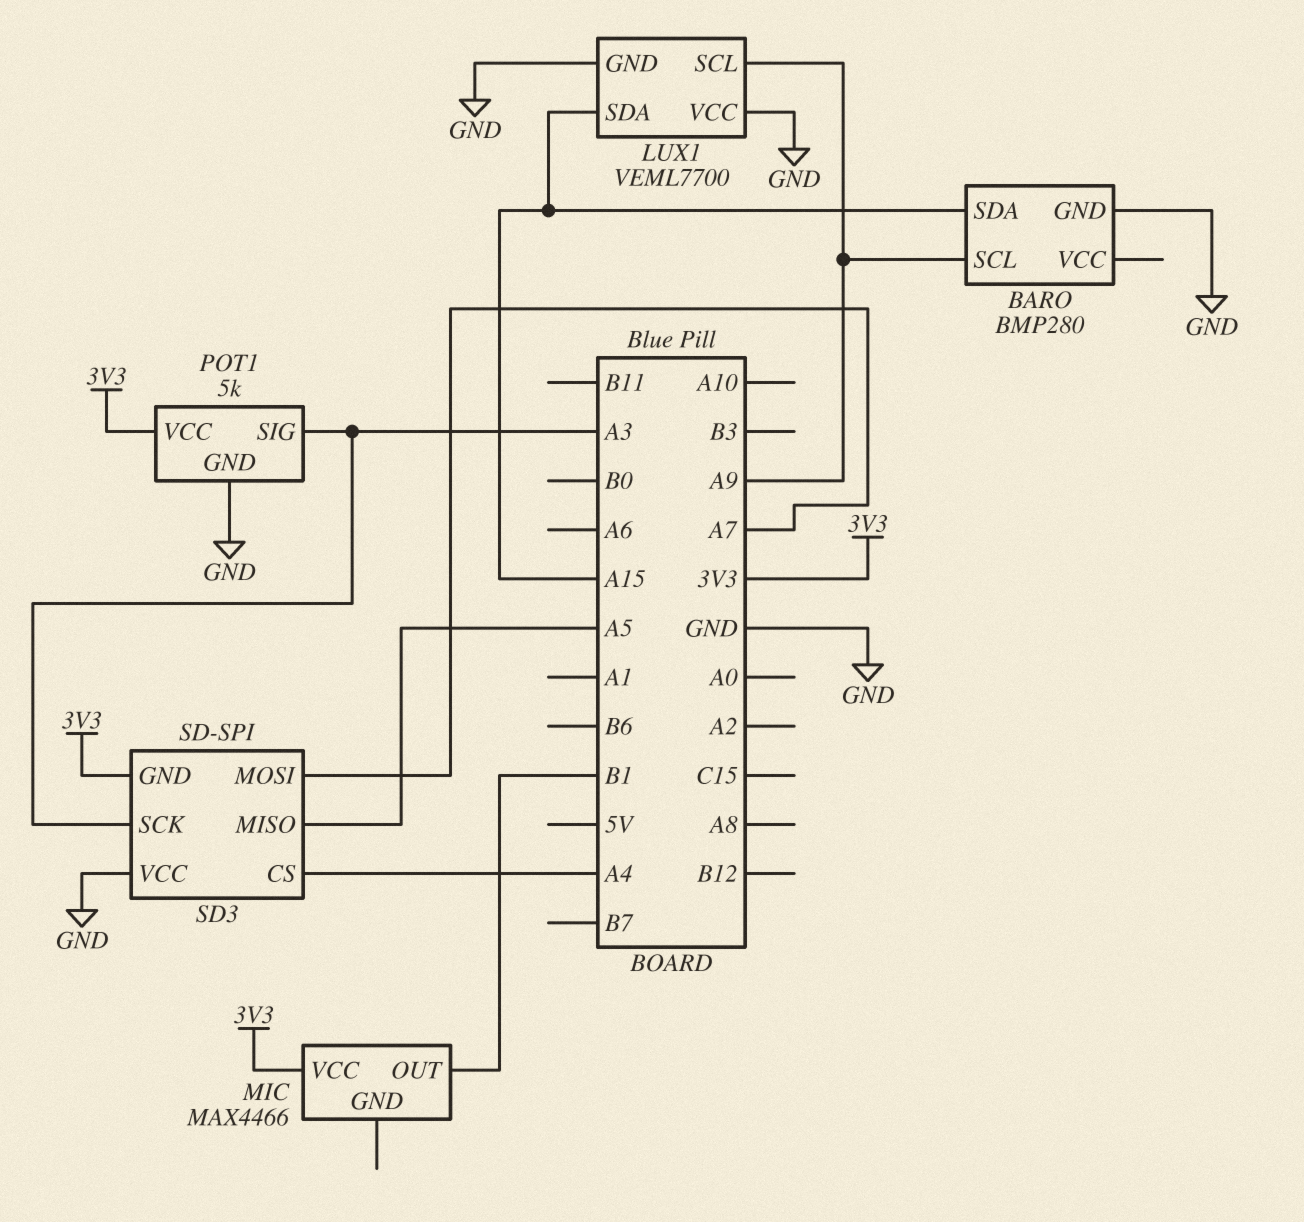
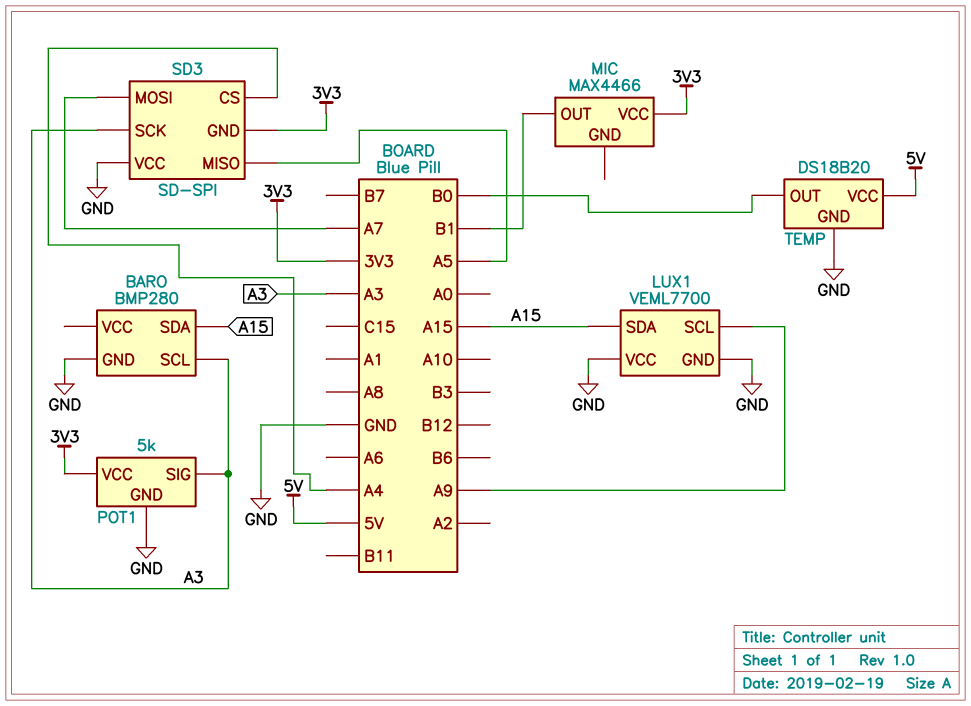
BARO pin SCL: A9 -> A3
TEMP: none -> DS18B20
TEMP pin GND: none -> GND
TEMP pin OUT: none -> B0
TEMP pin VCC: none -> 5V

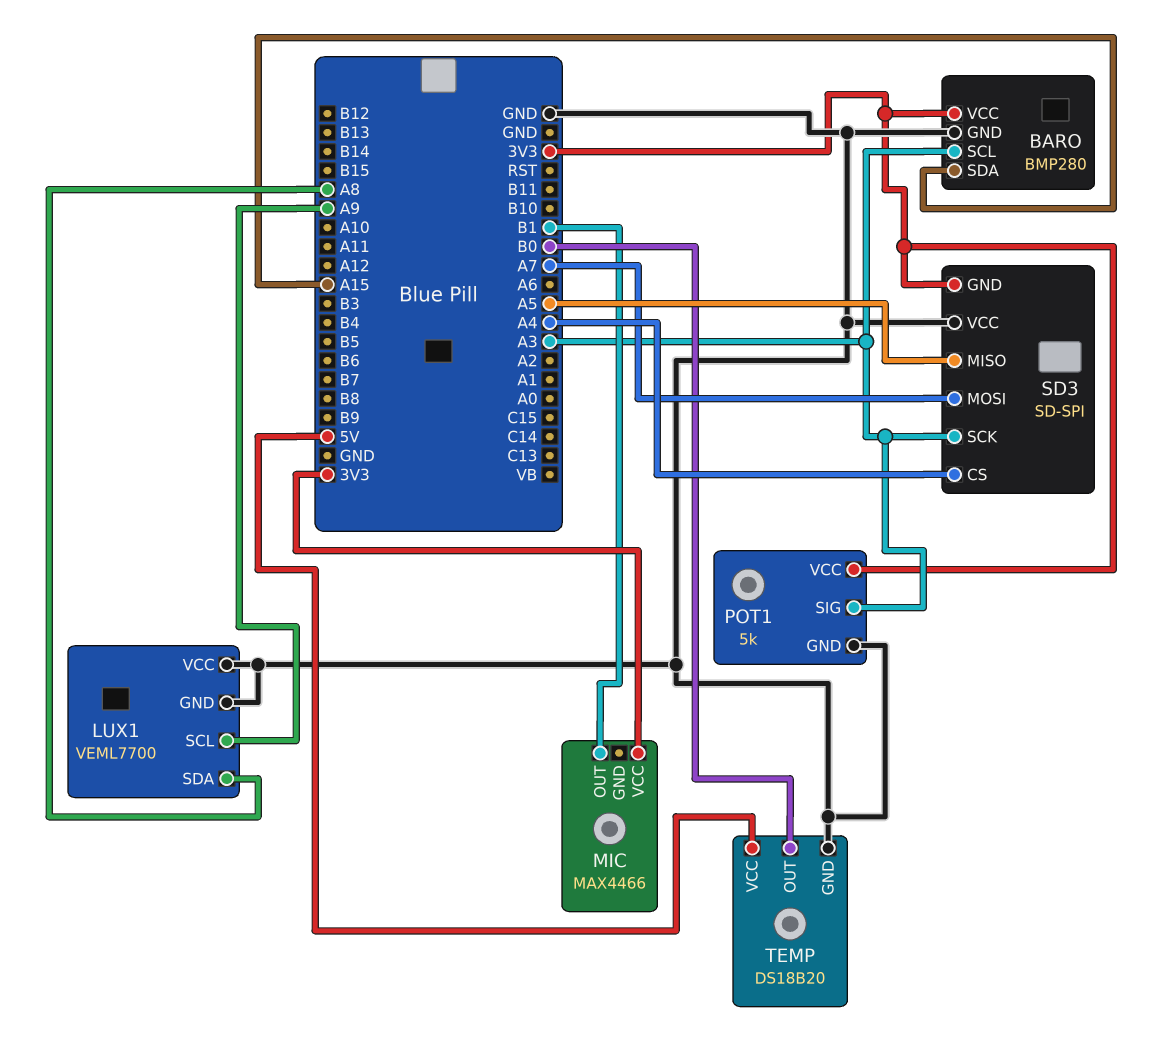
BARO pin VCC: none -> 3V3
LUX1 pin SDA: A15 -> A8

